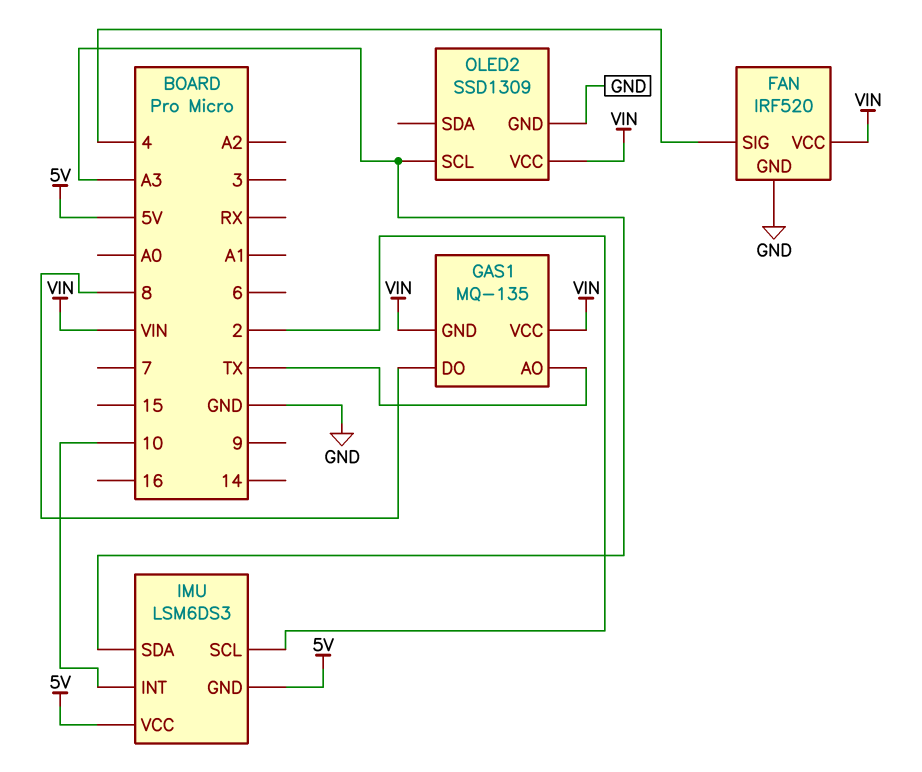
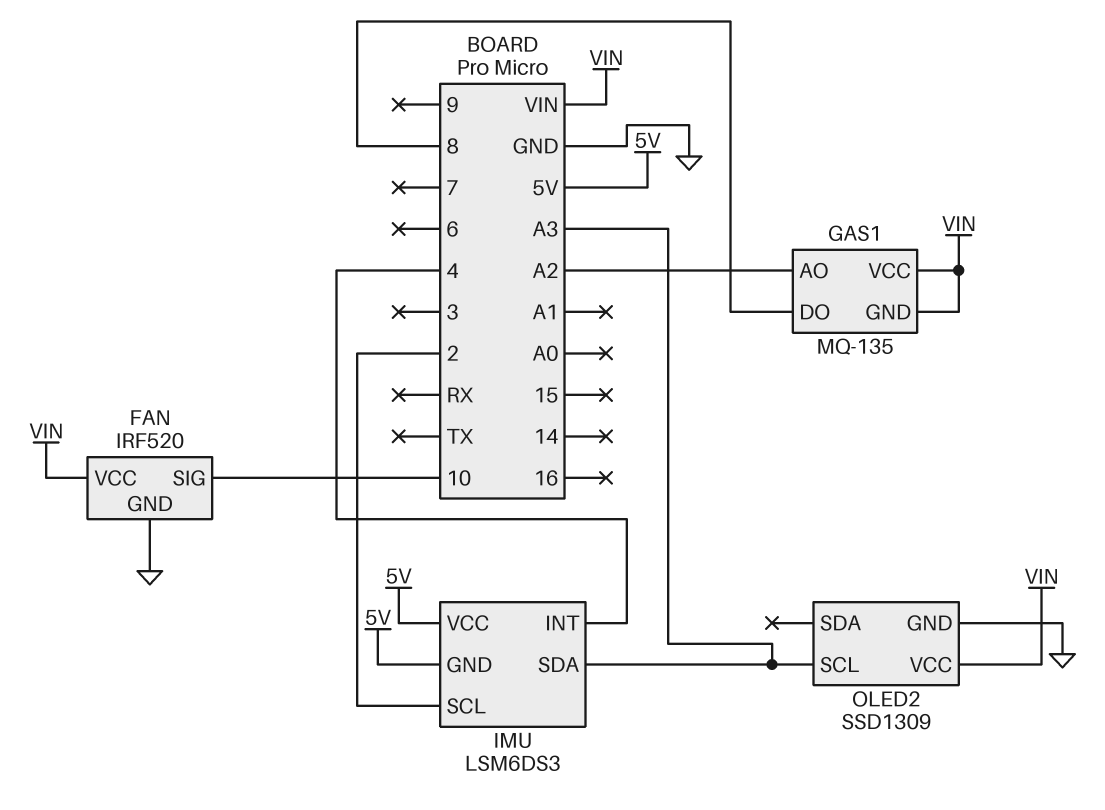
FAN pin SIG: 4 -> 10
GAS1 pin AO: TX -> A2
IMU pin INT: 10 -> 4

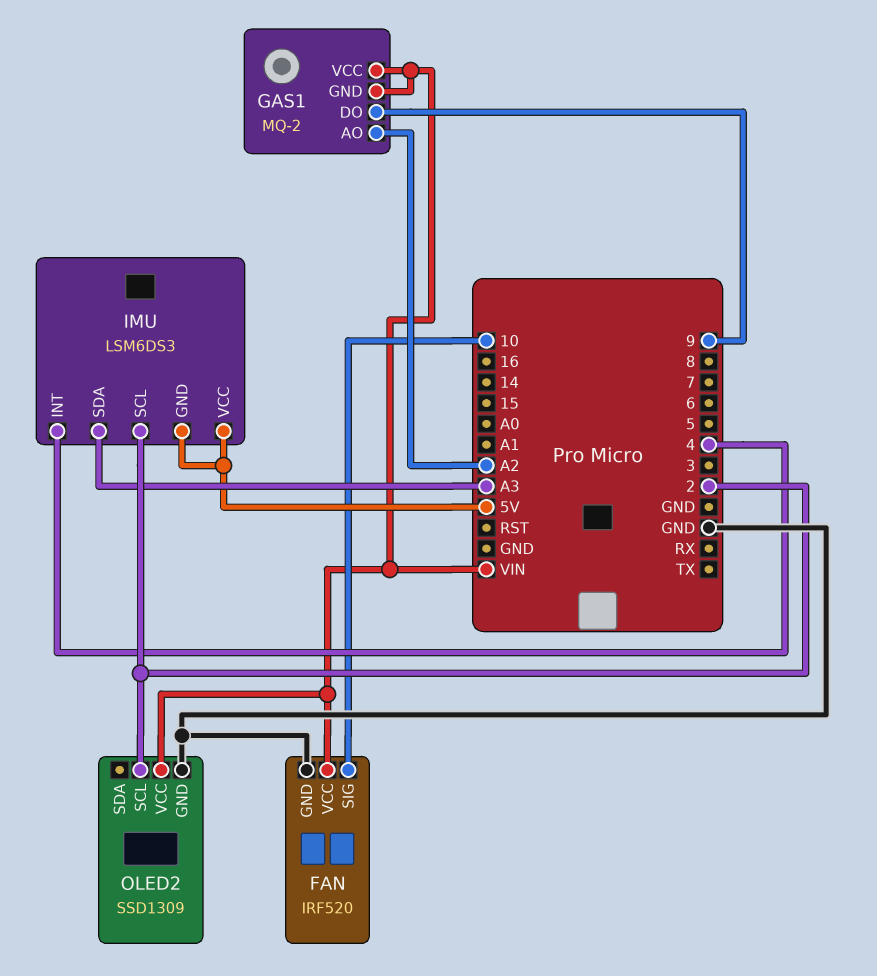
GAS1: MQ-135 -> MQ-2
GAS1 pin DO: 8 -> 9
OLED2 pin SCL: A3 -> 2

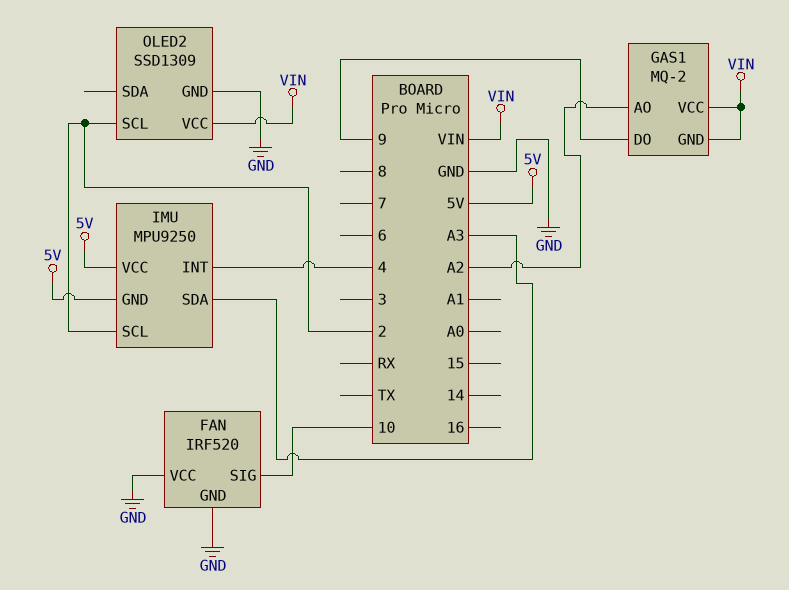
FAN pin VCC: VIN -> GND
IMU: LSM6DS3 -> MPU9250

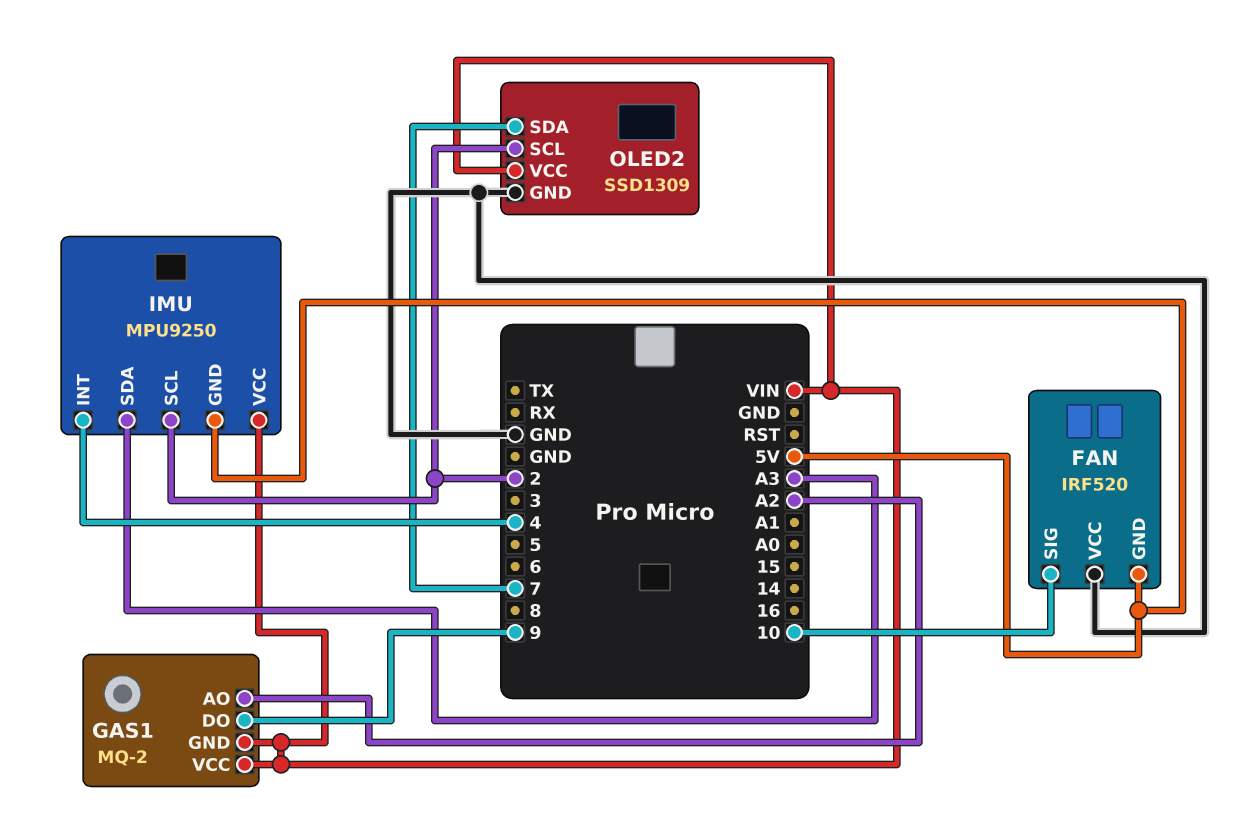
FAN pin GND: GND -> 5V
IMU pin VCC: 5V -> VIN
OLED2 pin SDA: none -> 7

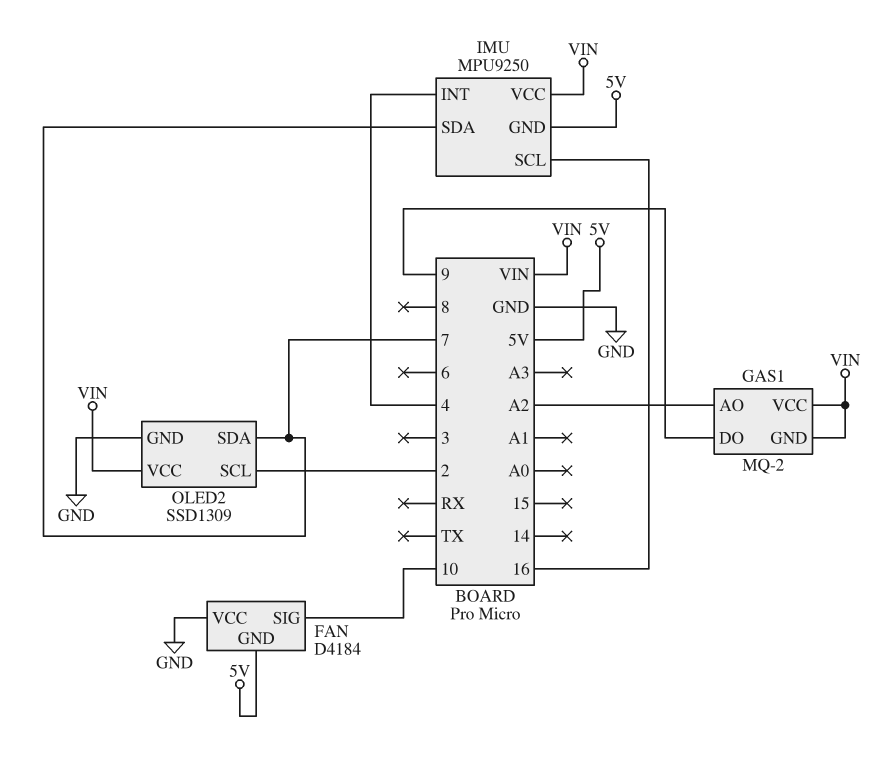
FAN: IRF520 -> D4184
IMU pin SCL: 2 -> 16
IMU pin SDA: A3 -> 7

